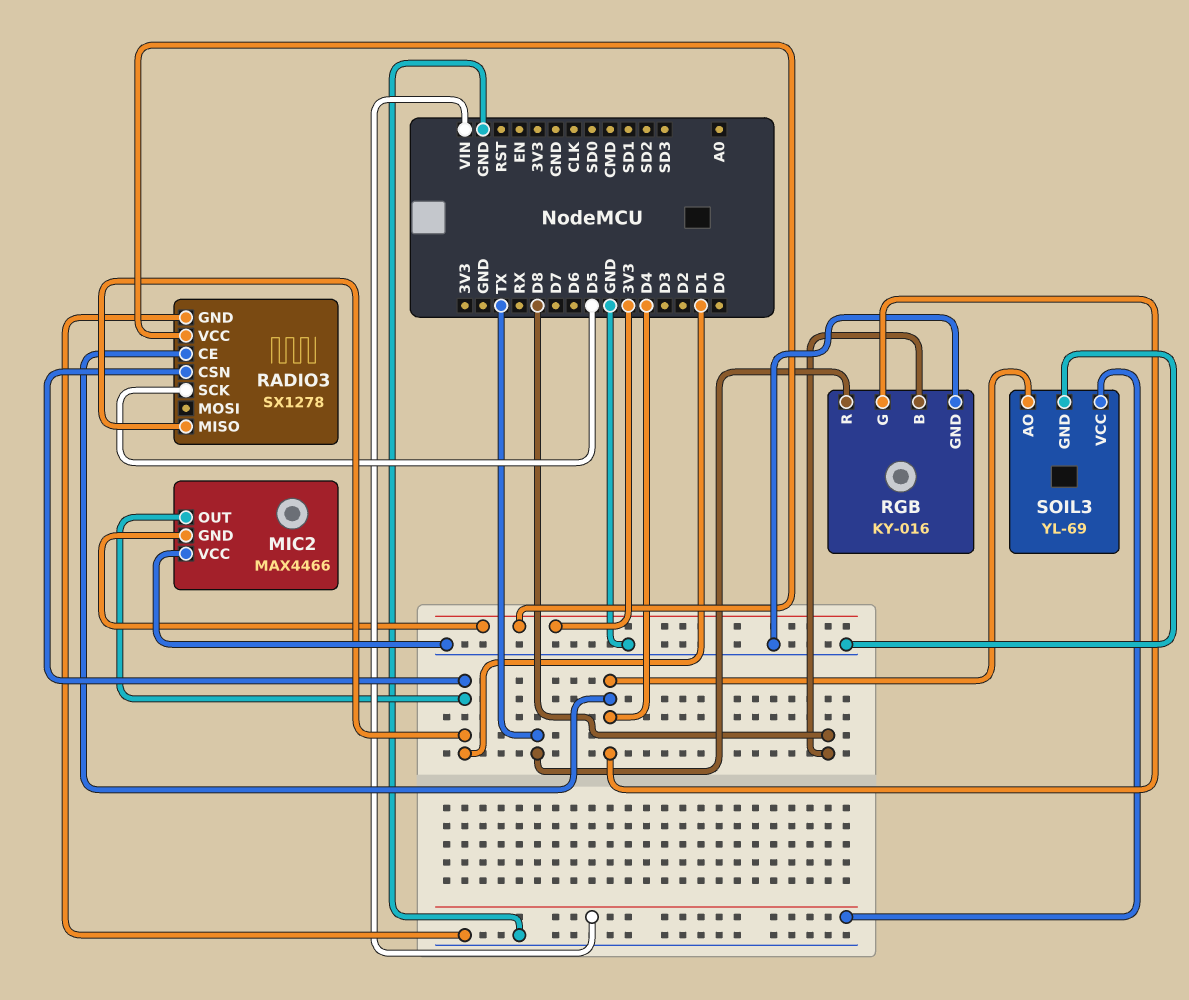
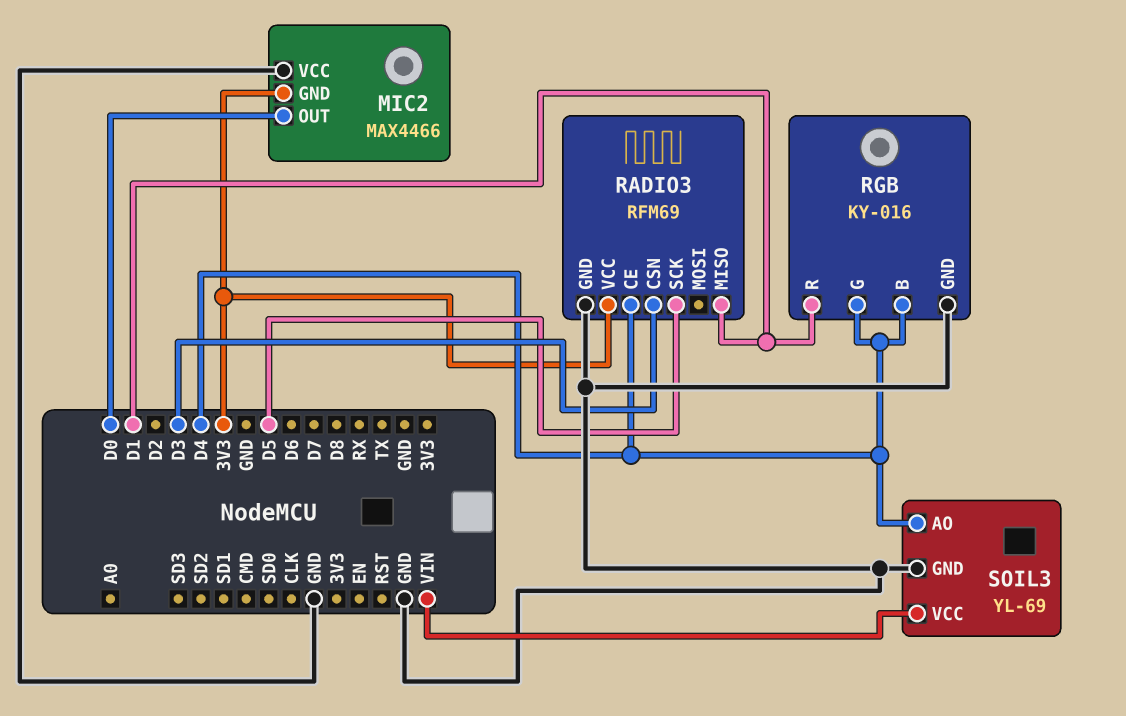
MIC2 pin OUT: D1 -> D0
RADIO3: SX1278 -> RFM69
RADIO3 pin CSN: D1 -> D3
RGB pin B: D8 -> D4
RGB pin R: TX -> D1

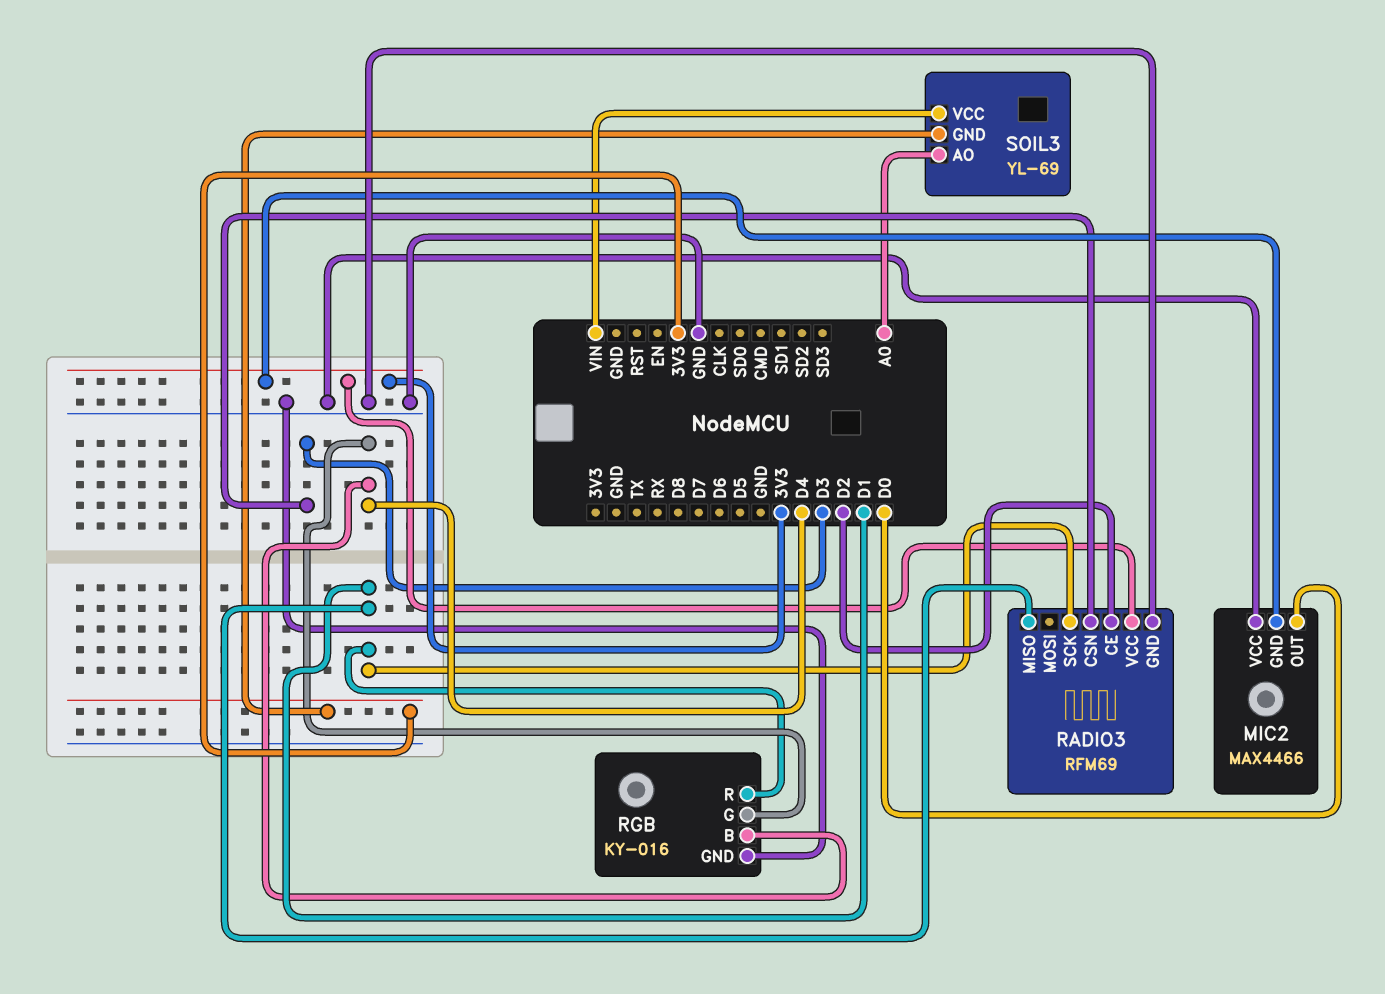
RADIO3 pin CE: D4 -> D2
RADIO3 pin SCK: D5 -> D1
SOIL3 pin AO: D4 -> A0
SOIL3 pin GND: GND -> 3V3

